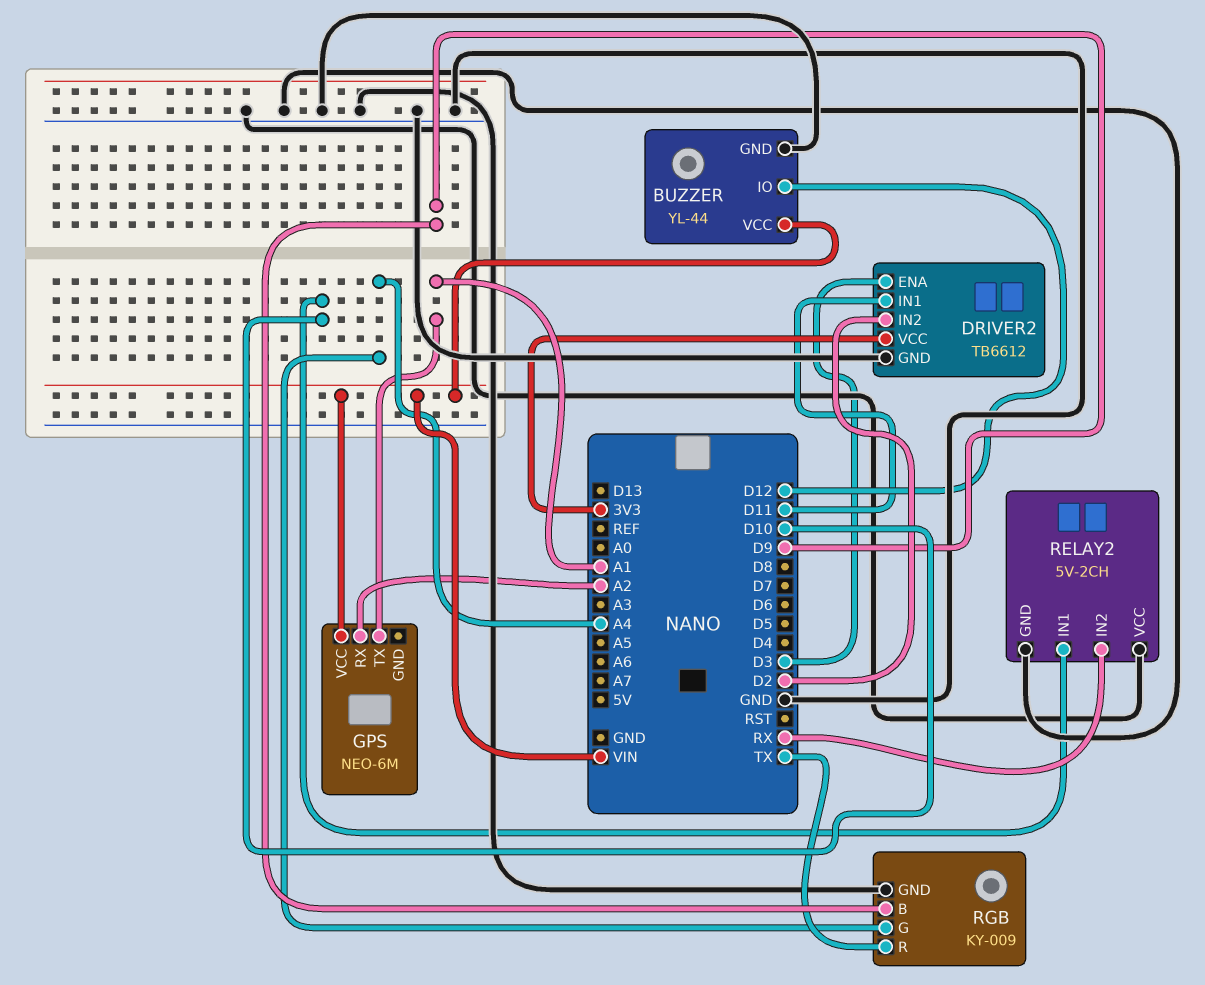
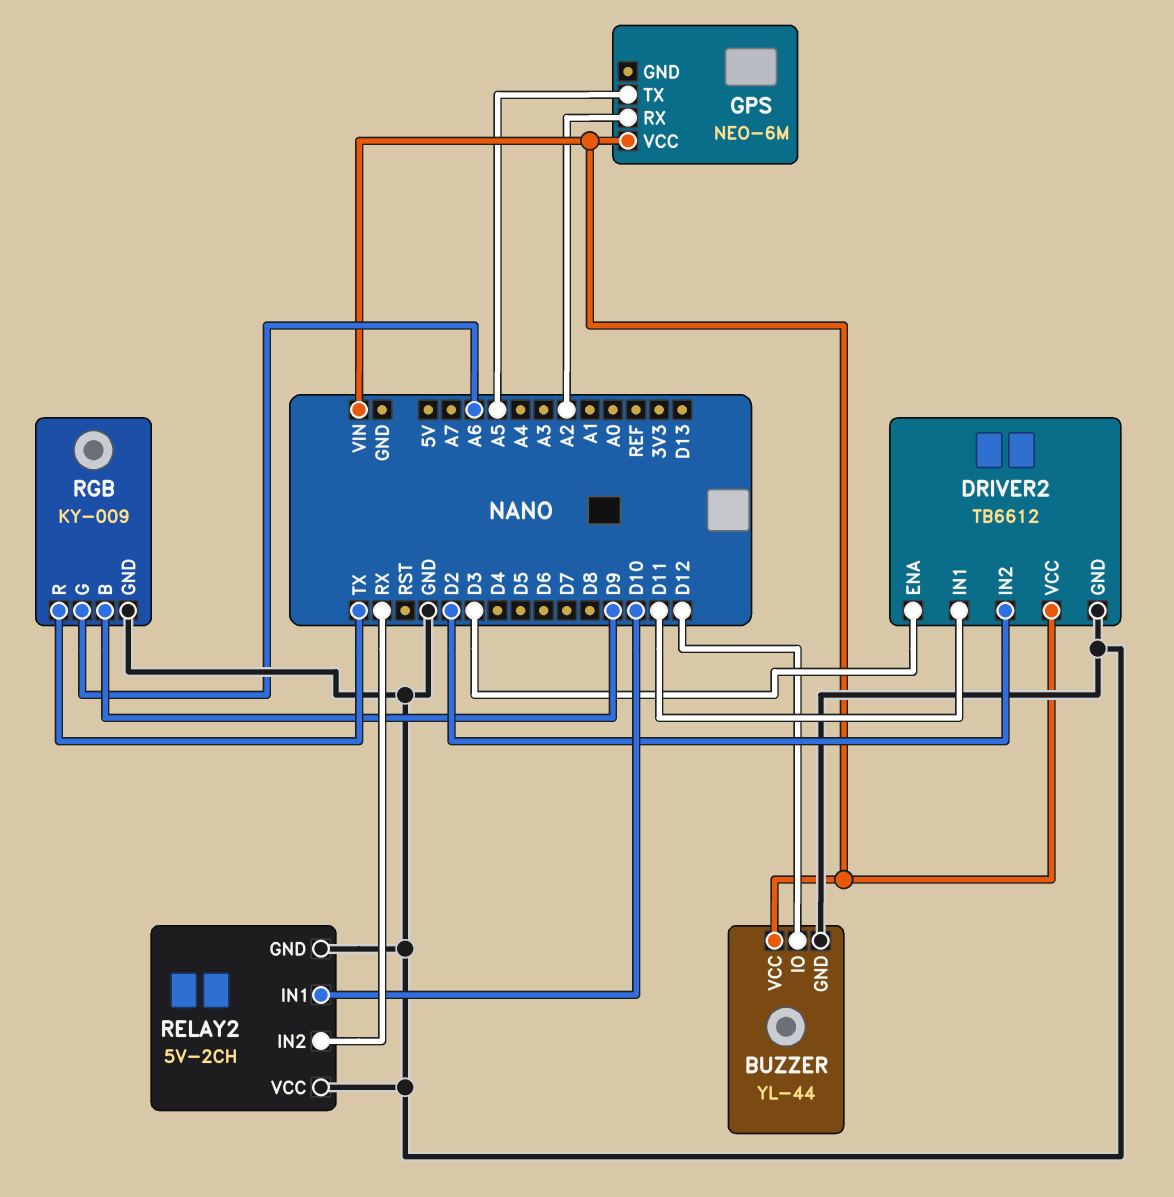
DRIVER2 pin VCC: 3V3 -> VIN
GPS pin TX: A1 -> A5
RGB pin G: A4 -> A6

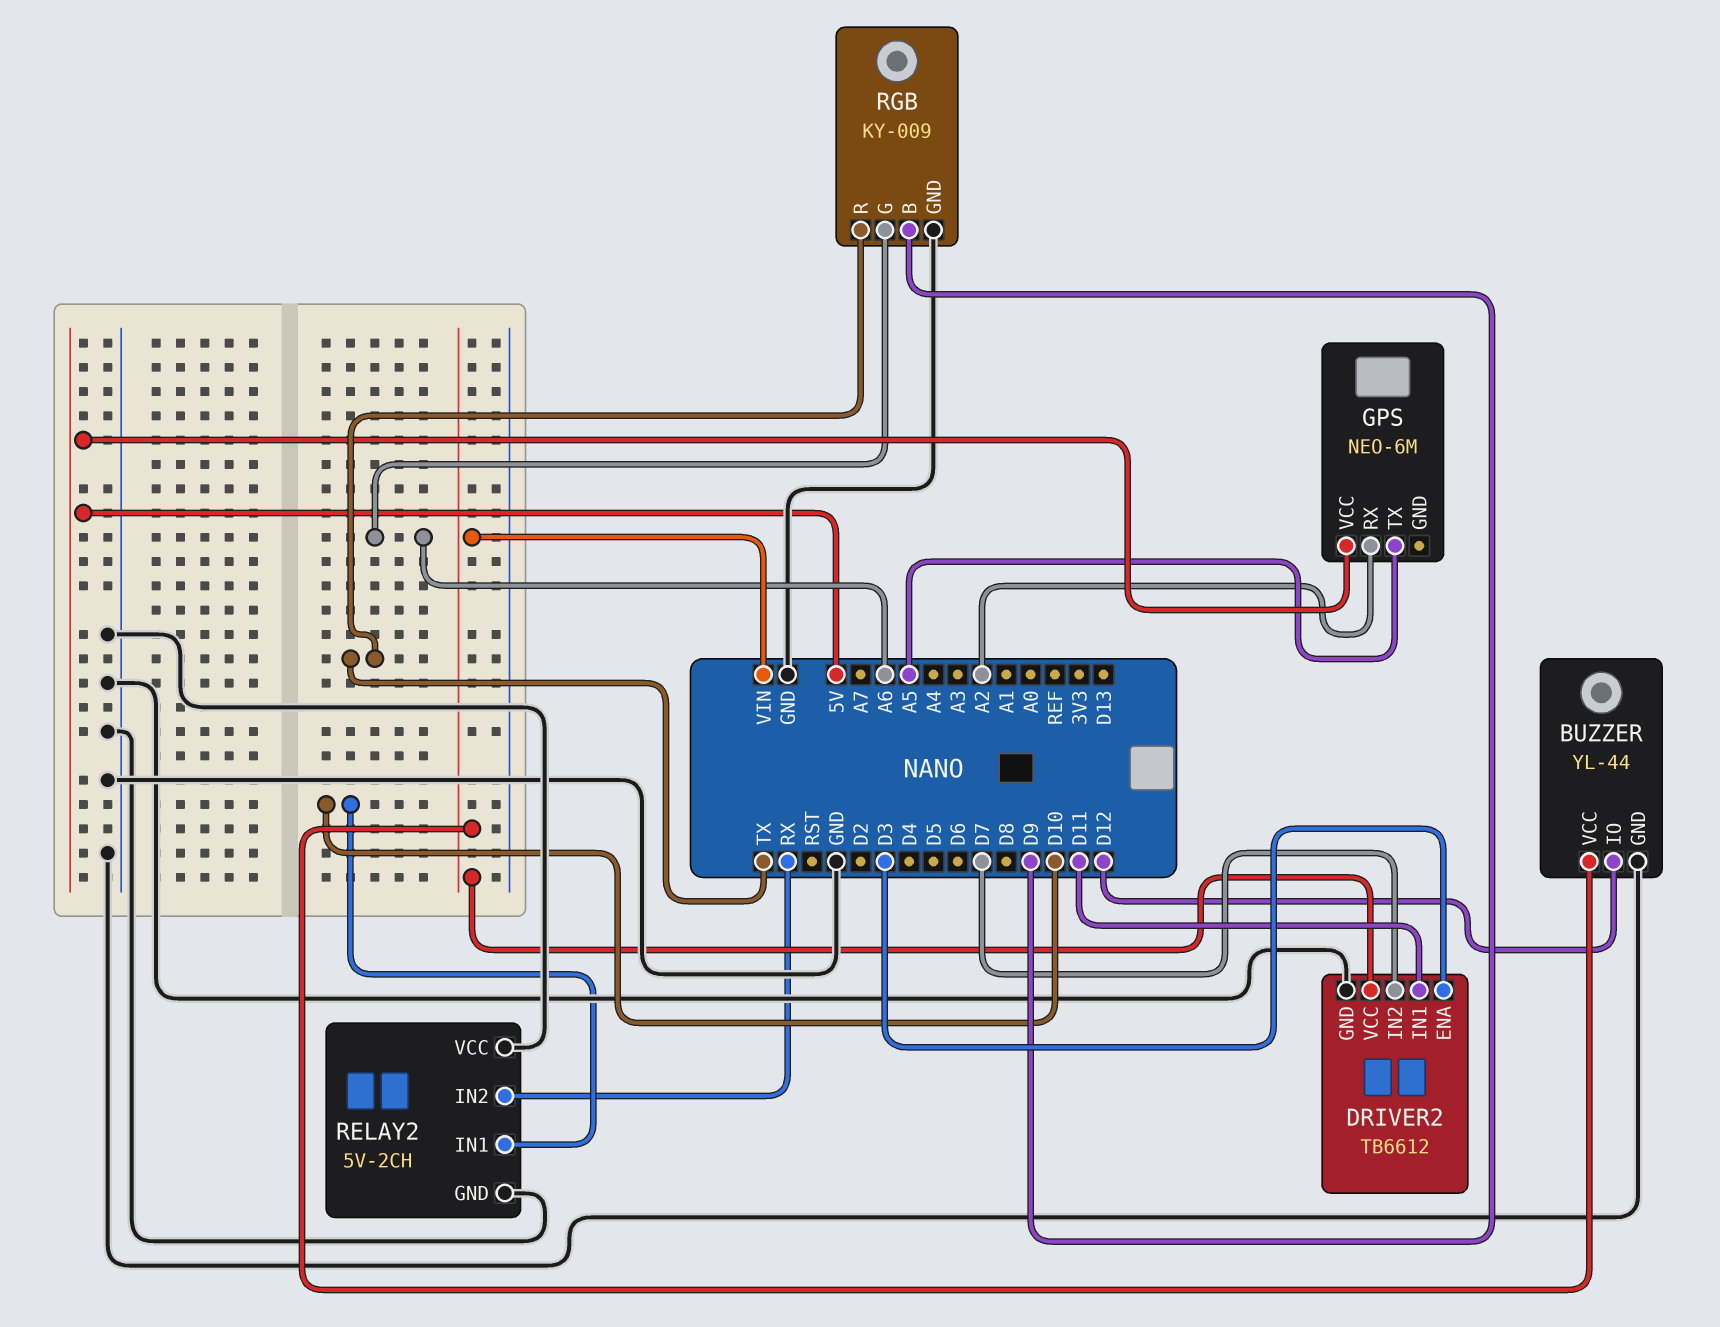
DRIVER2 pin IN2: D2 -> D7
GPS pin VCC: VIN -> 5V

